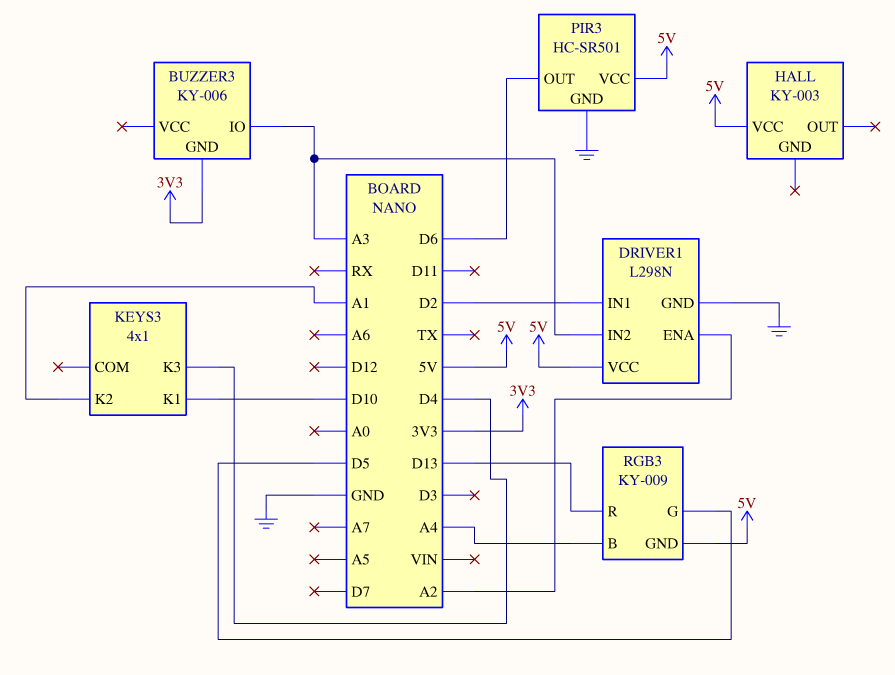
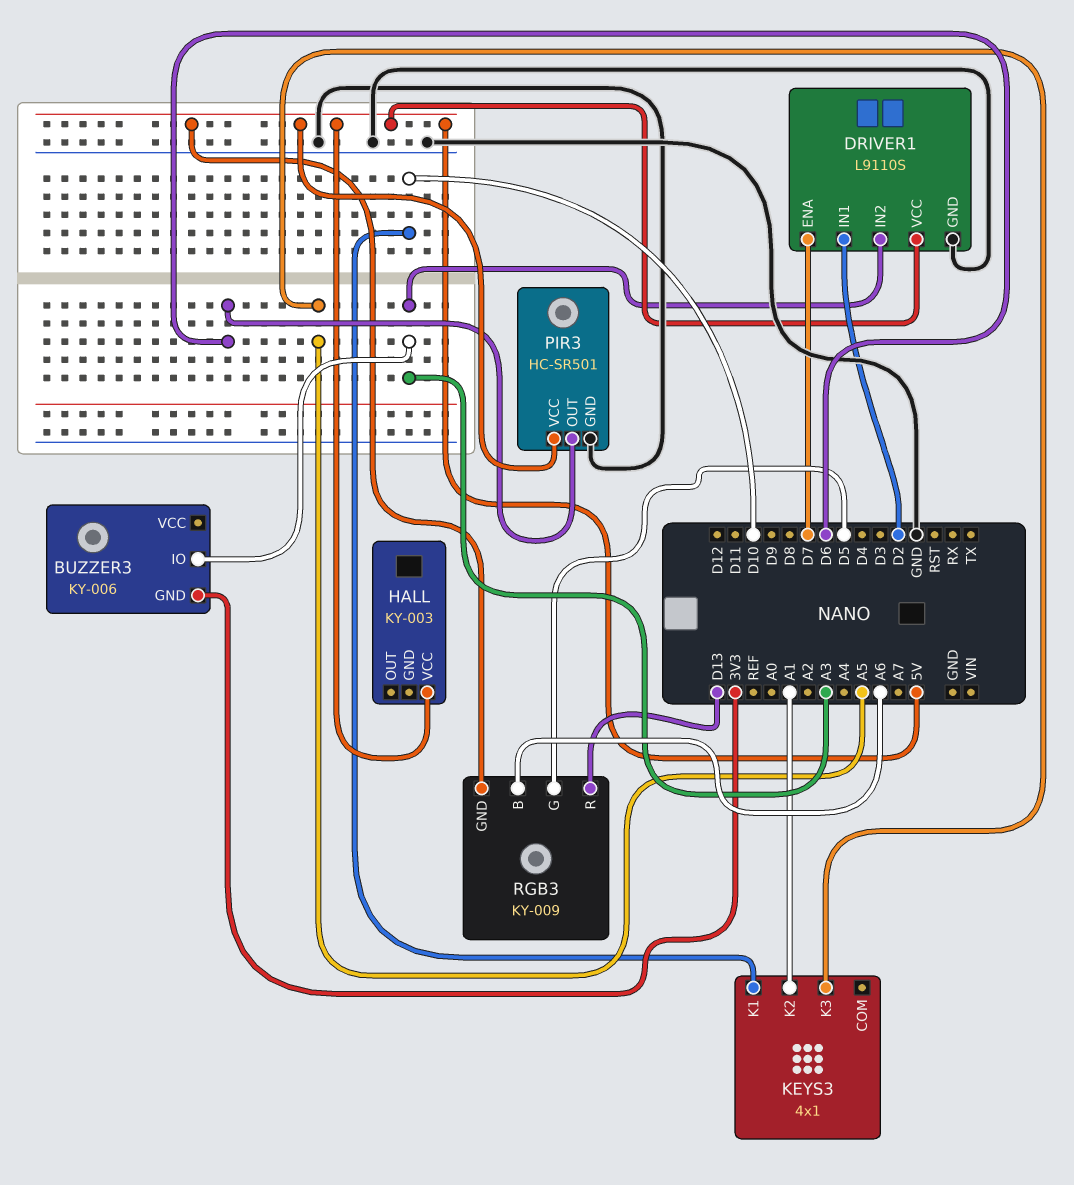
DRIVER1: L298N -> L9110S
DRIVER1 pin ENA: A2 -> D7
KEYS3 pin K3: D4 -> A5
RGB3 pin B: A4 -> A6

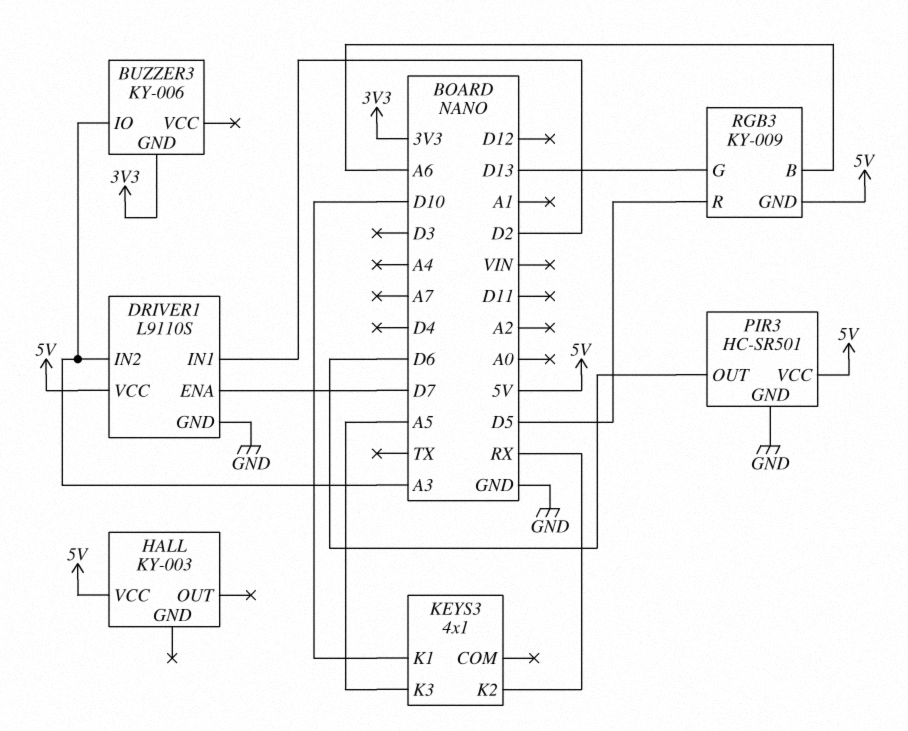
KEYS3 pin K2: A1 -> RX
RGB3 pin G: D5 -> D13
RGB3 pin R: D13 -> D5

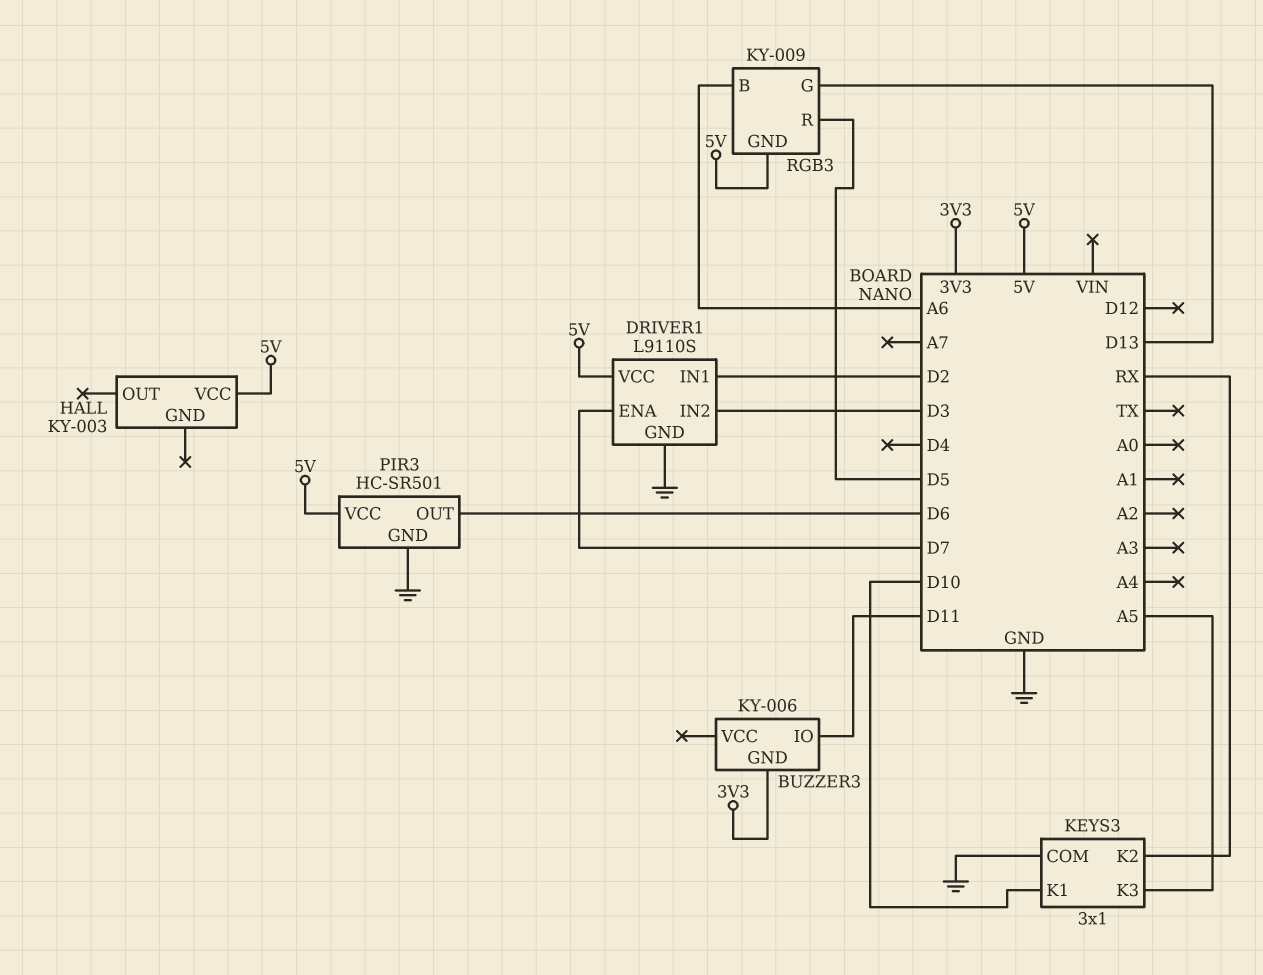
BUZZER3 pin IO: A3 -> D11
DRIVER1 pin IN2: A3 -> D3
KEYS3: 4x1 -> 3x1
KEYS3 pin COM: none -> GND

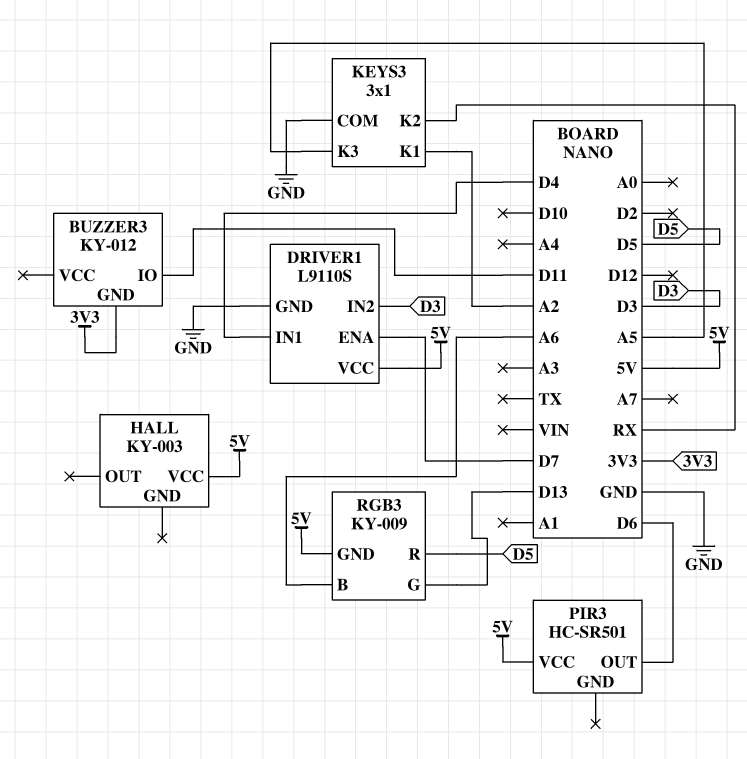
BUZZER3: KY-006 -> KY-012
DRIVER1 pin IN1: D2 -> D4
KEYS3 pin K1: D10 -> A2
PIR3 pin GND: GND -> none

